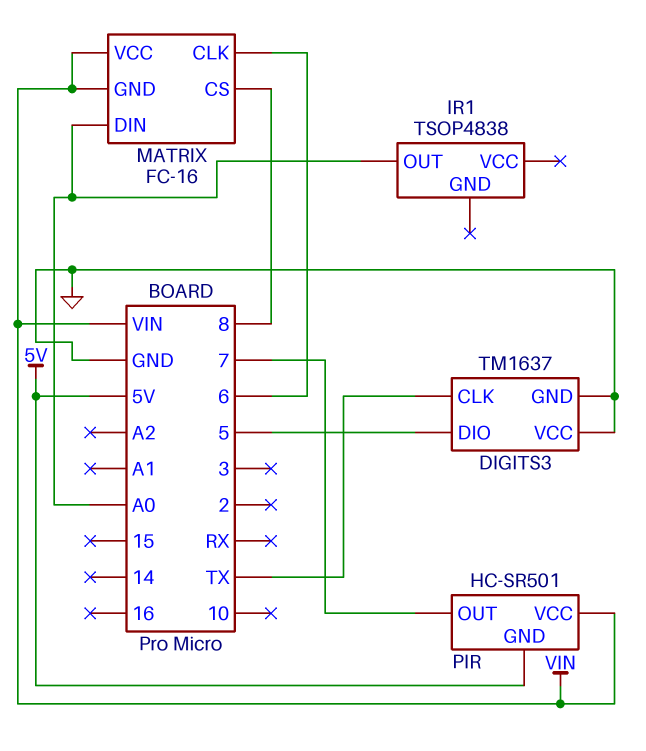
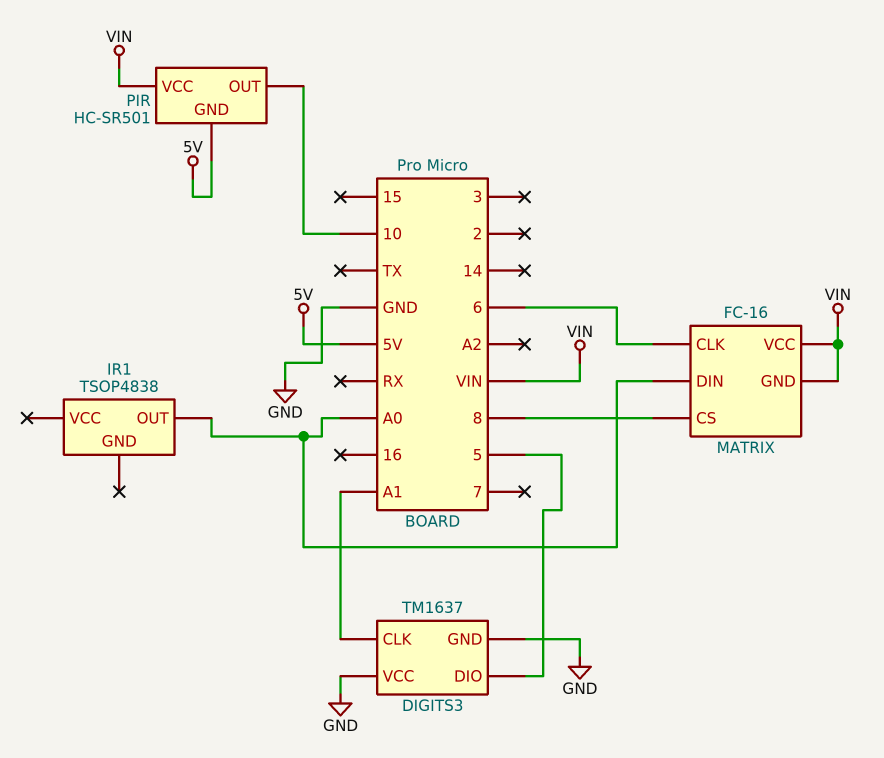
DIGITS3 pin CLK: TX -> A1
PIR pin OUT: 7 -> 10

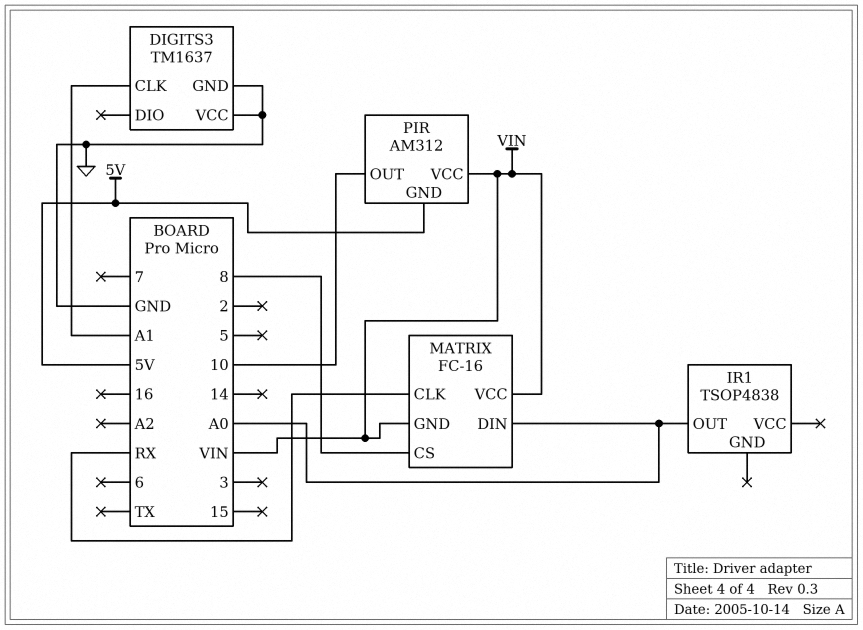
DIGITS3 pin DIO: 5 -> none
MATRIX pin CLK: 6 -> RX
PIR: HC-SR501 -> AM312

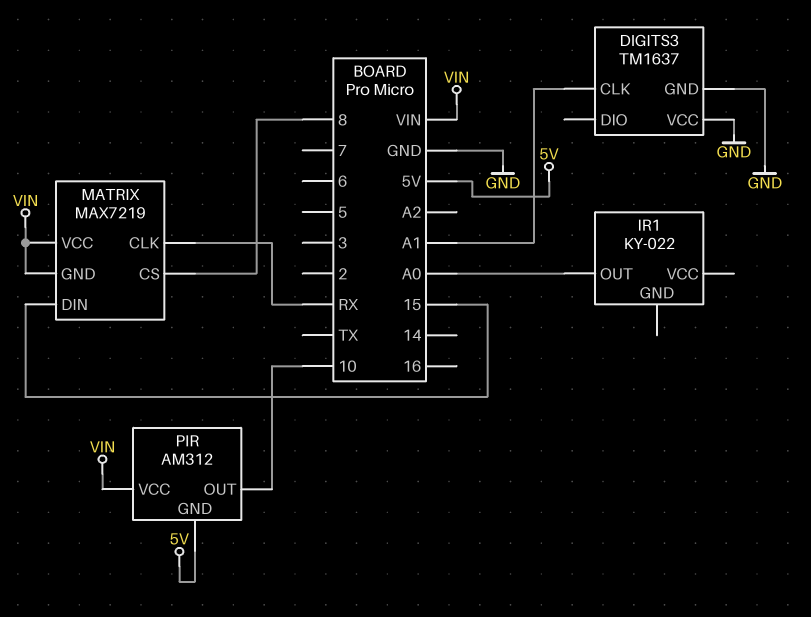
IR1: TSOP4838 -> KY-022
MATRIX: FC-16 -> MAX7219
MATRIX pin DIN: A0 -> 15

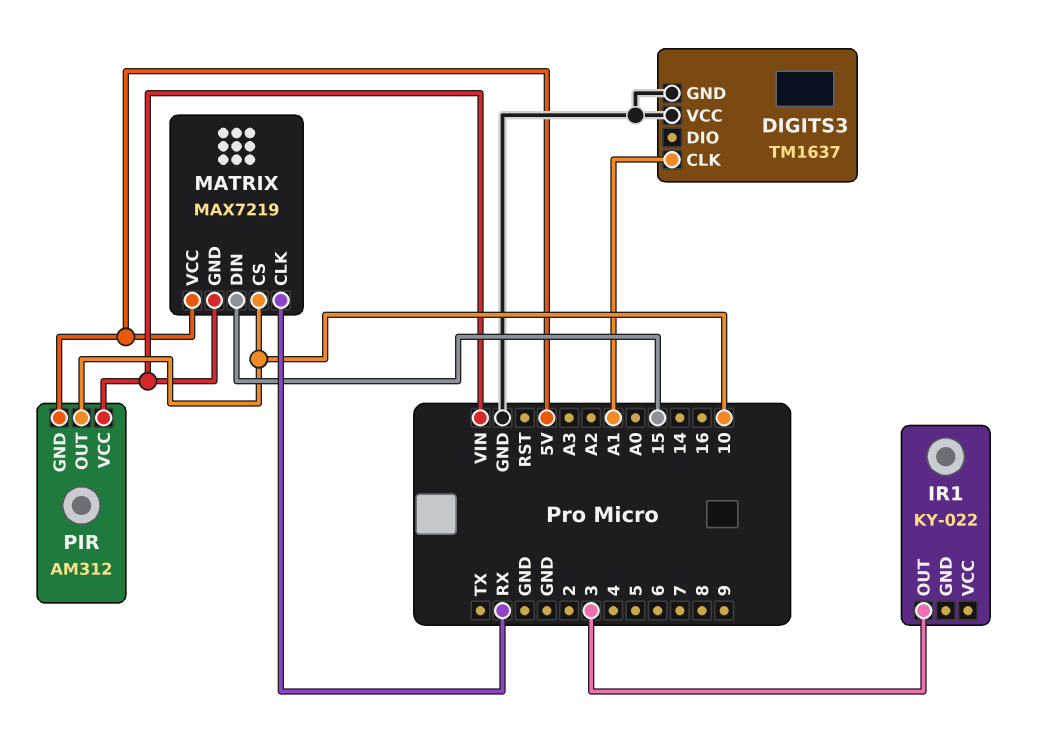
IR1 pin OUT: A0 -> 3
MATRIX pin CS: 8 -> 10
MATRIX pin VCC: VIN -> 5V

